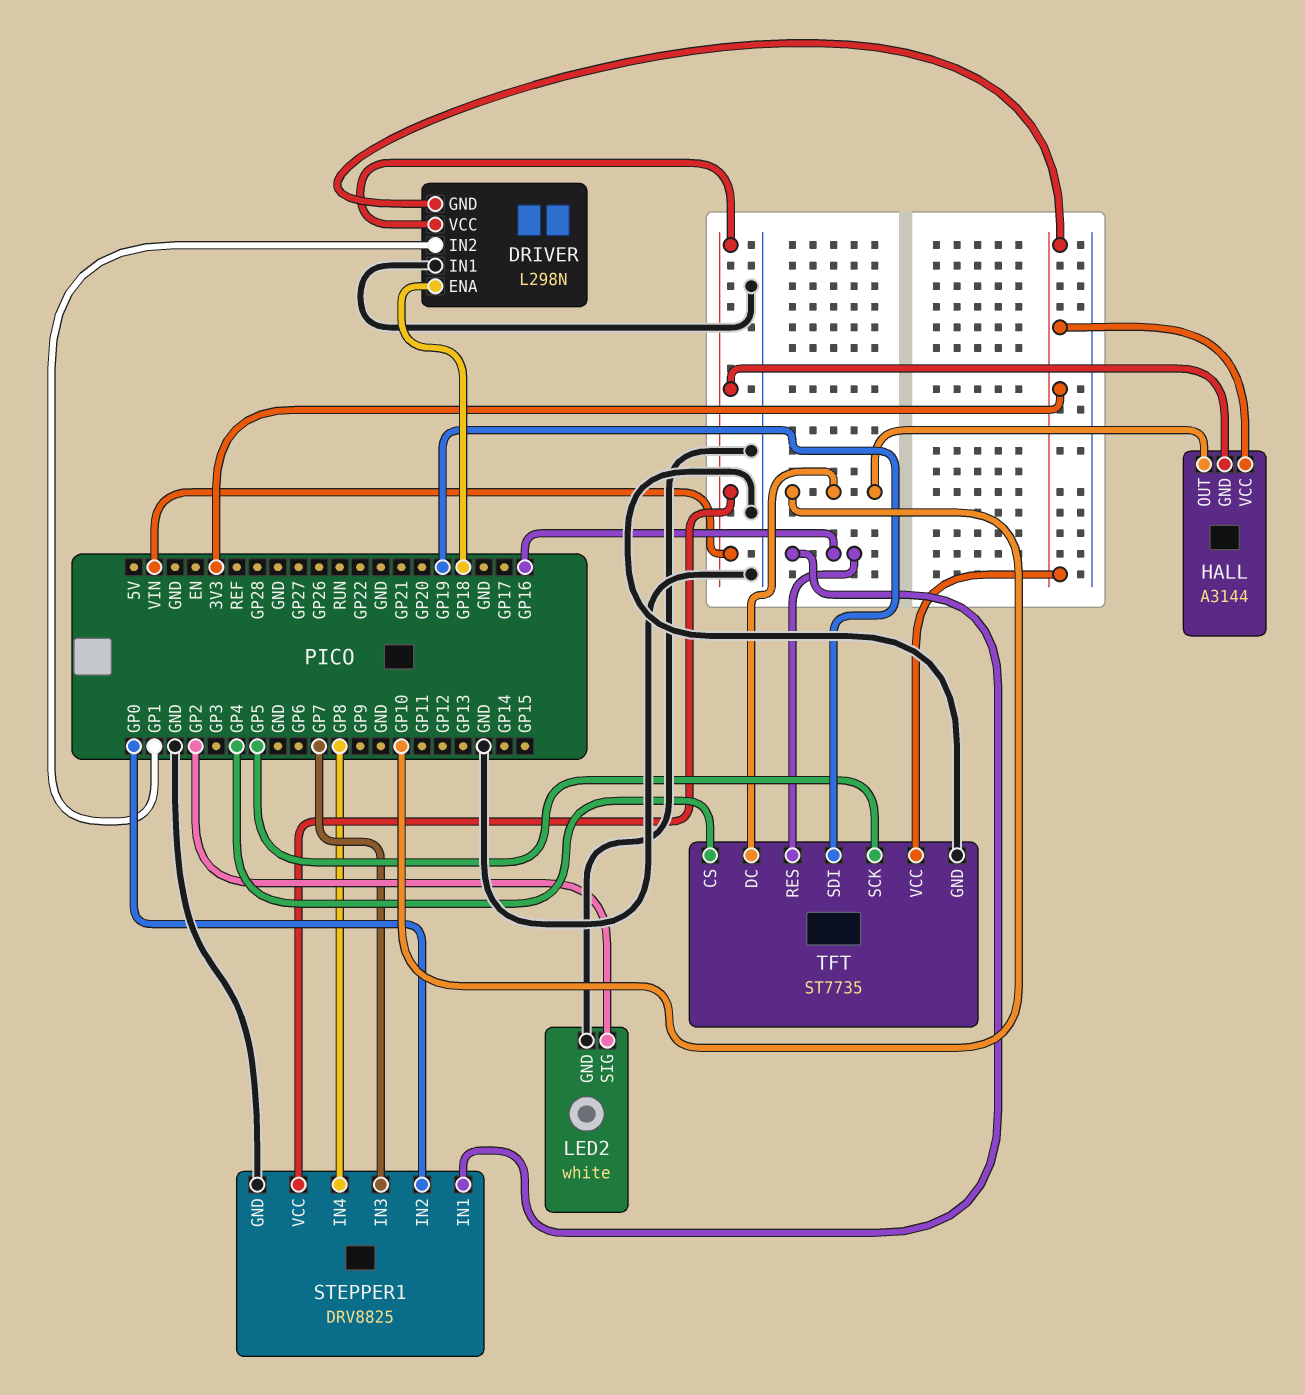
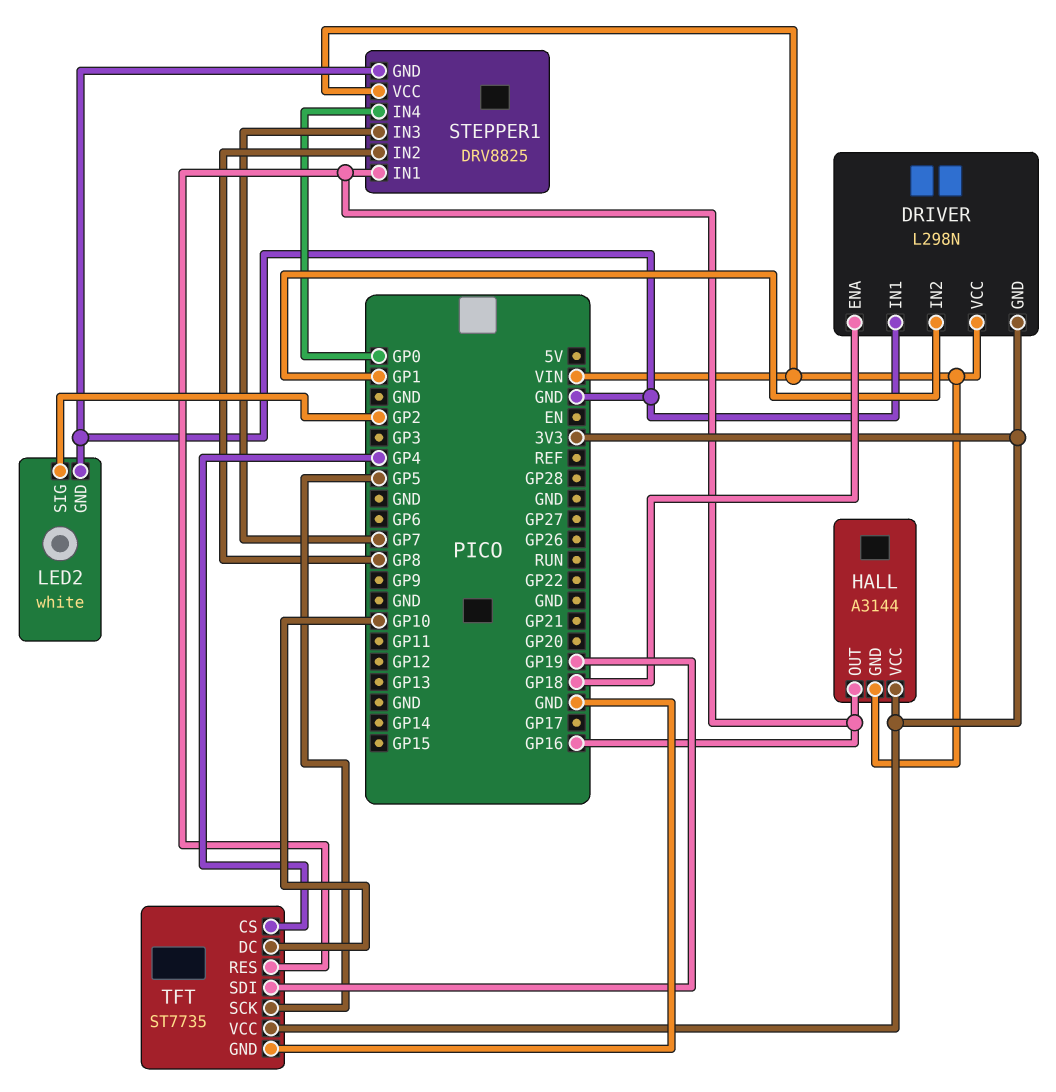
HALL pin OUT: GP10 -> GP16
STEPPER1 pin IN2: GP0 -> GP8
STEPPER1 pin IN4: GP8 -> GP0

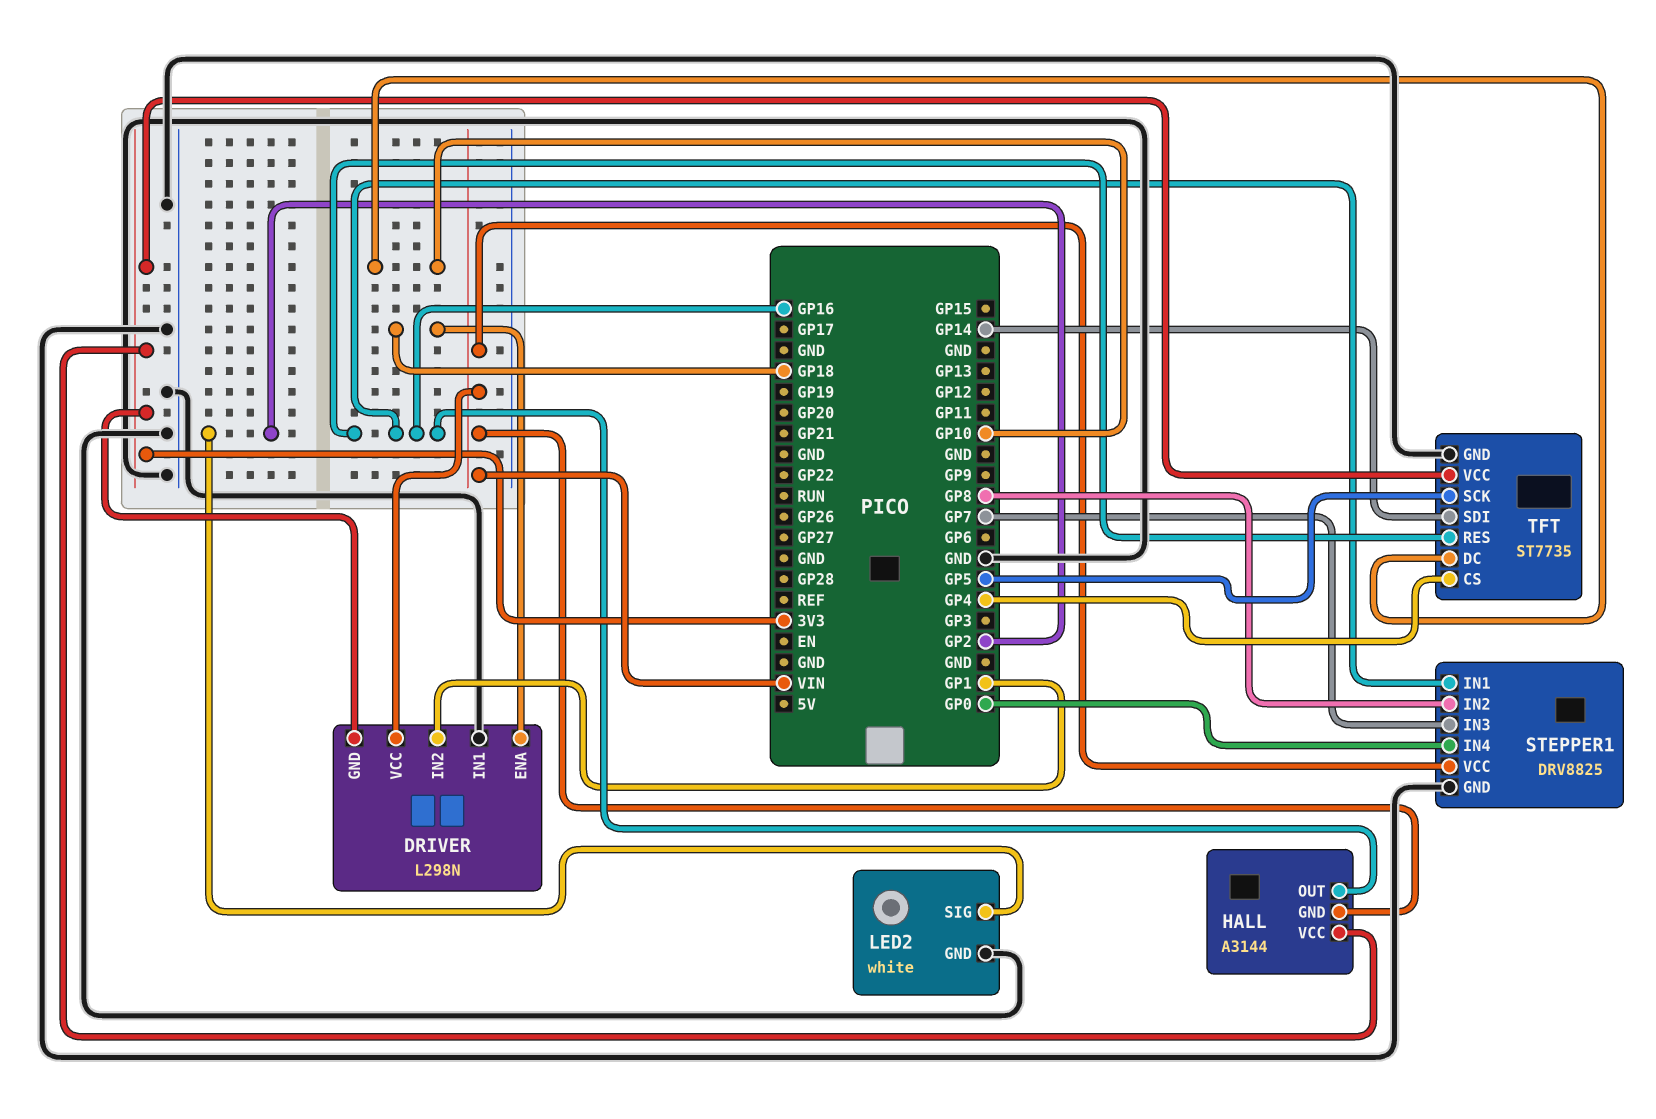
TFT pin SDI: GP19 -> GP14

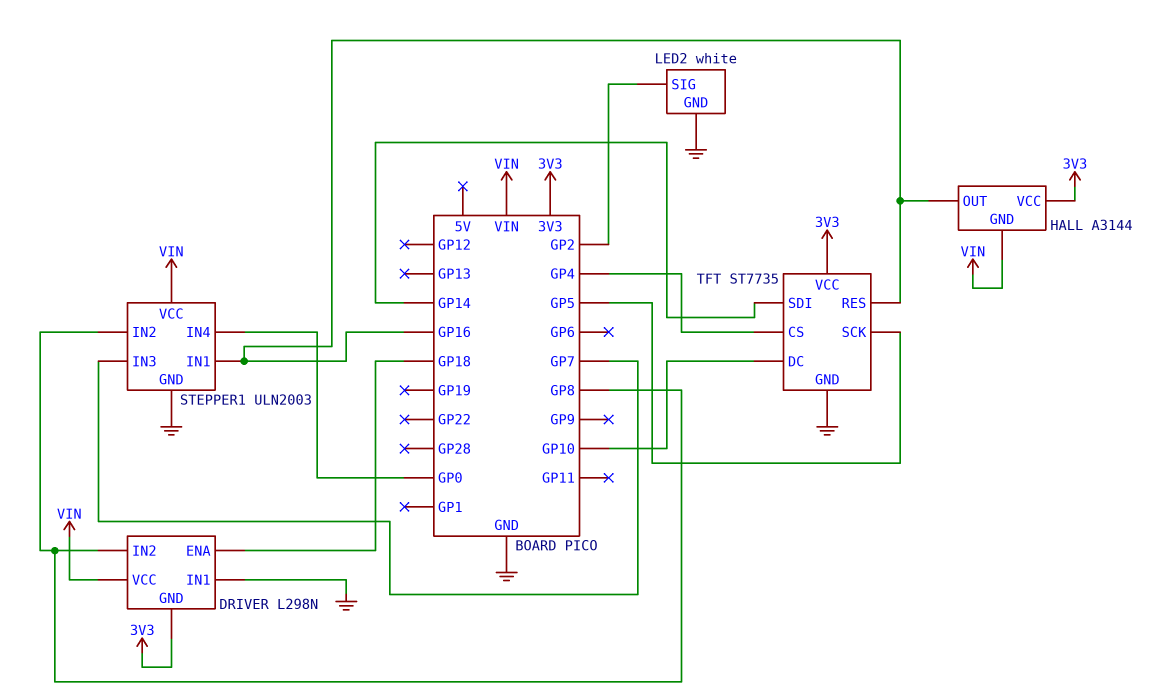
DRIVER pin IN2: GP1 -> GP8
STEPPER1: DRV8825 -> ULN2003

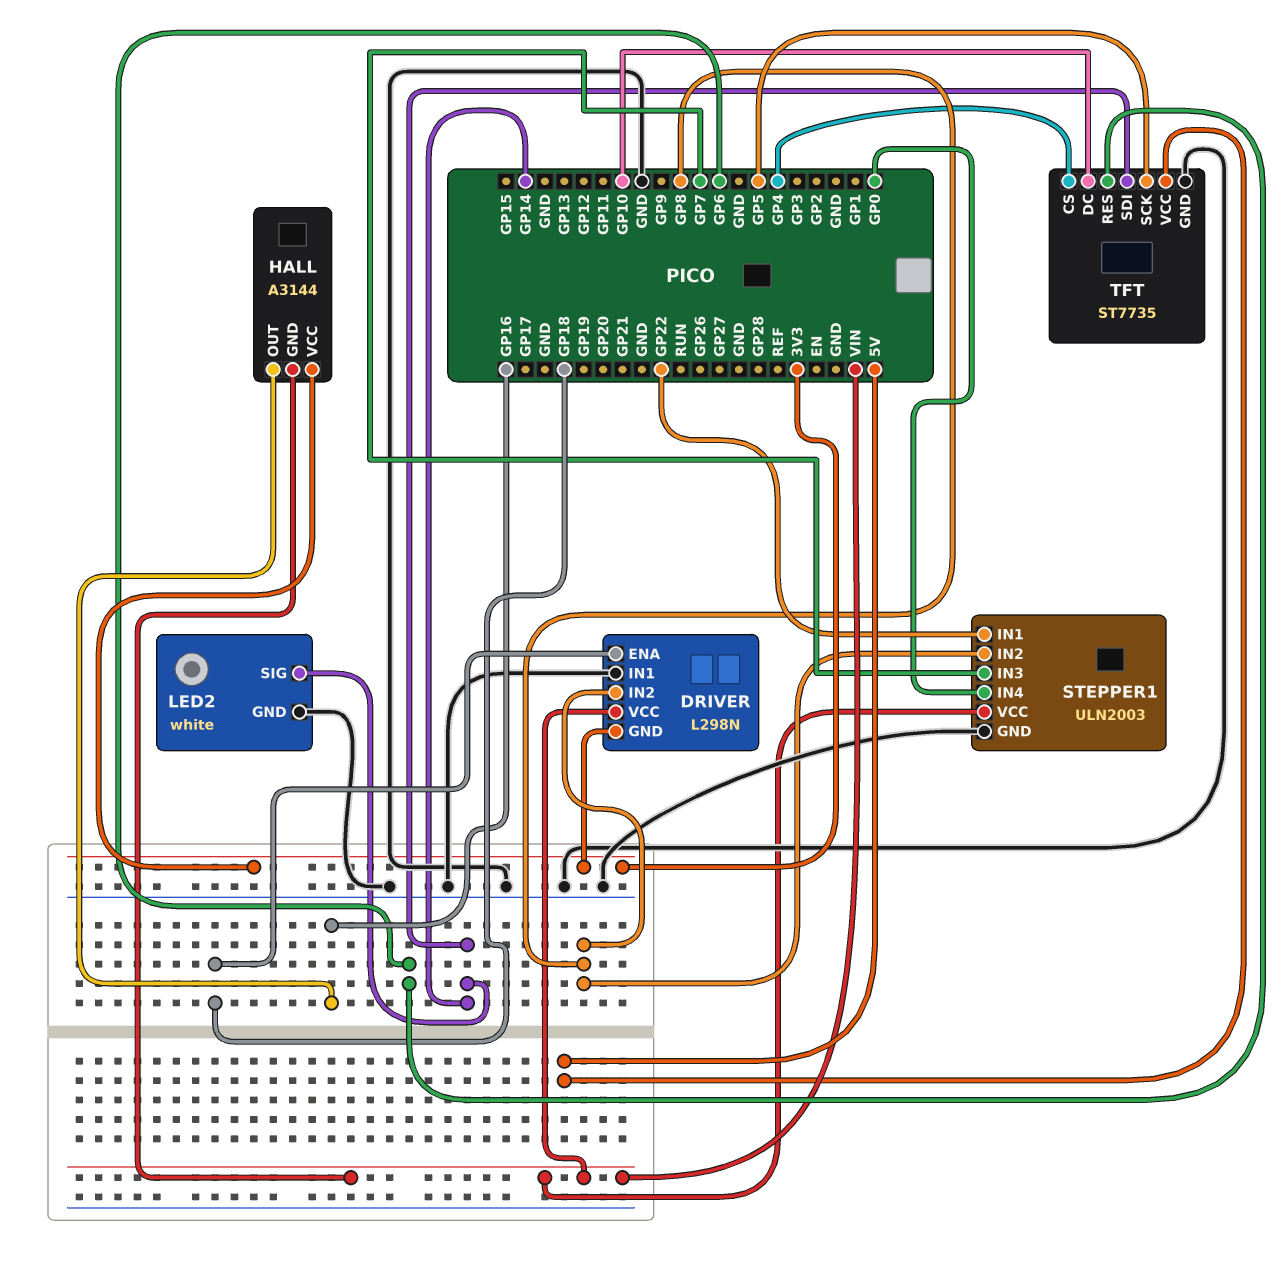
LED2 pin SIG: GP2 -> GP14
STEPPER1 pin IN1: GP16 -> GP22
TFT pin RES: GP16 -> GP6
TFT pin VCC: 3V3 -> 5V

